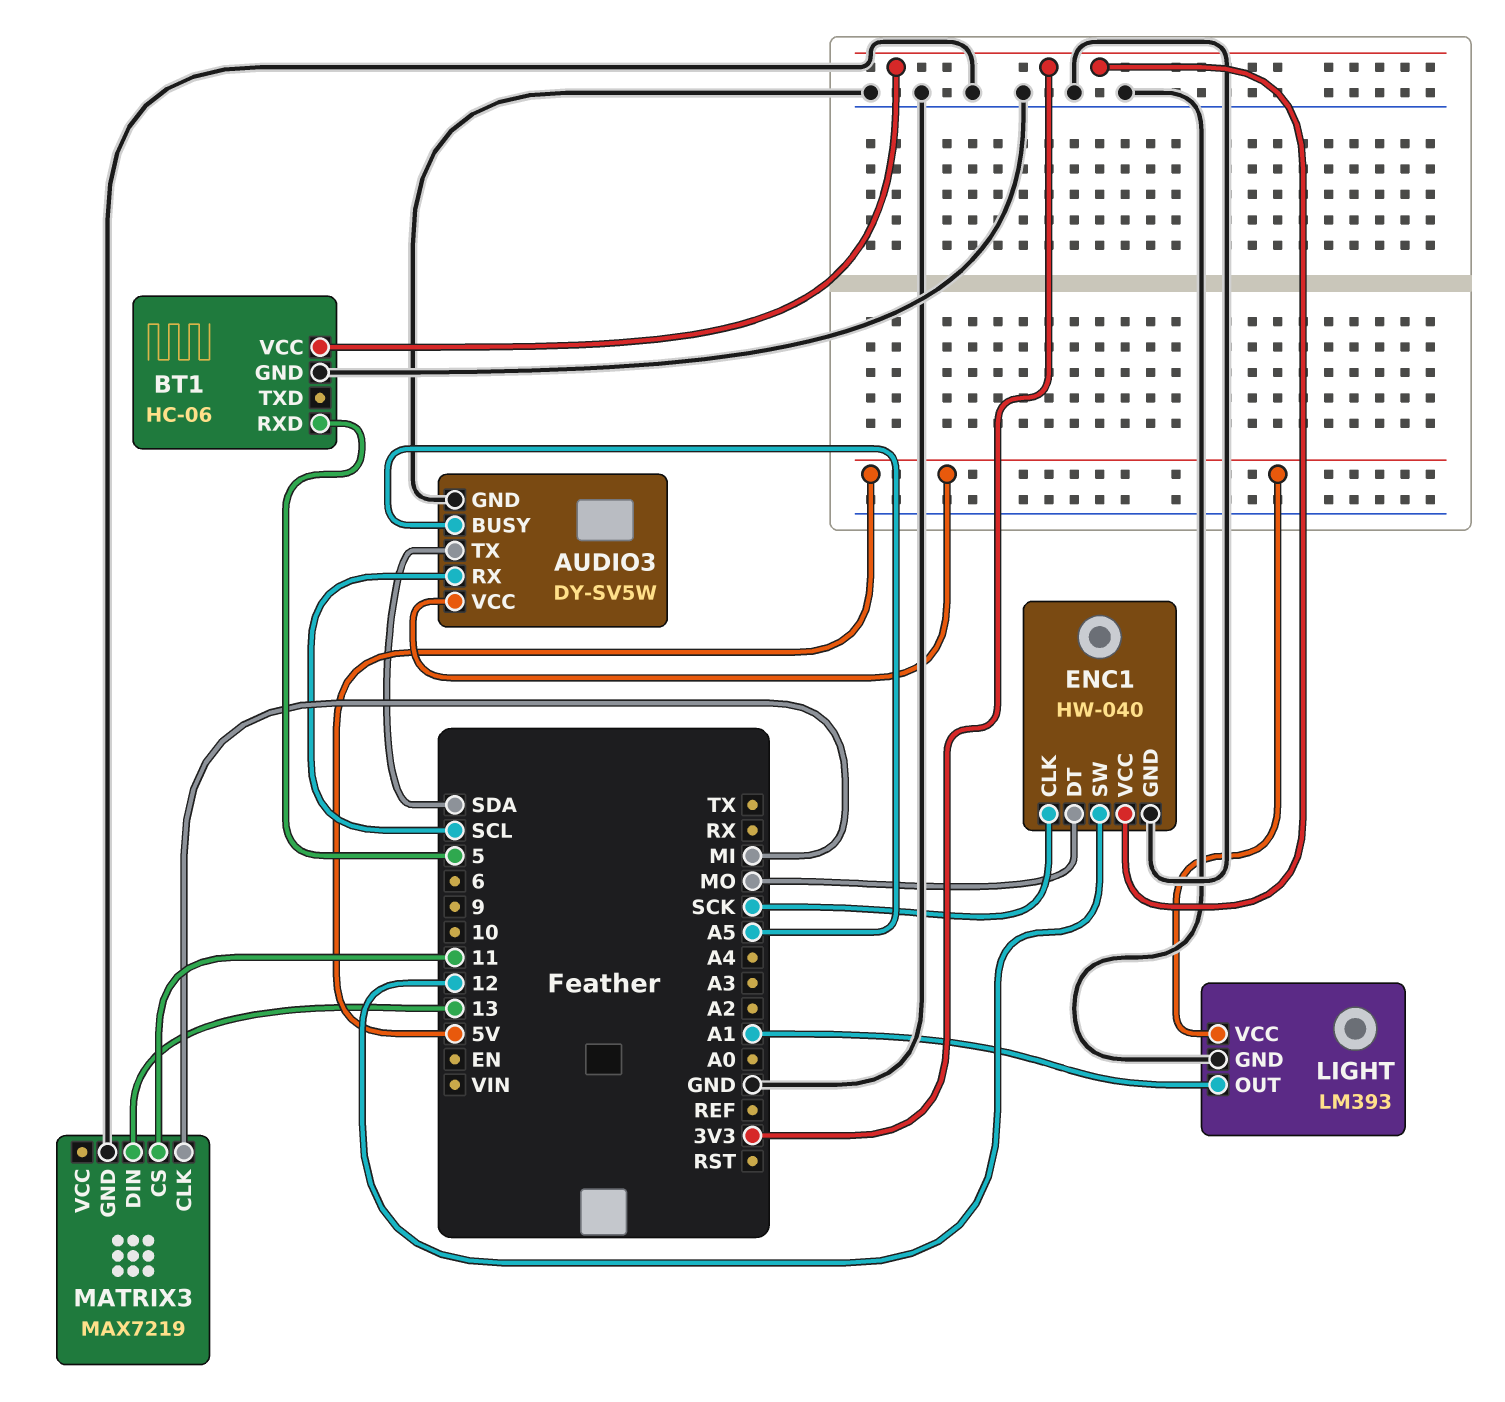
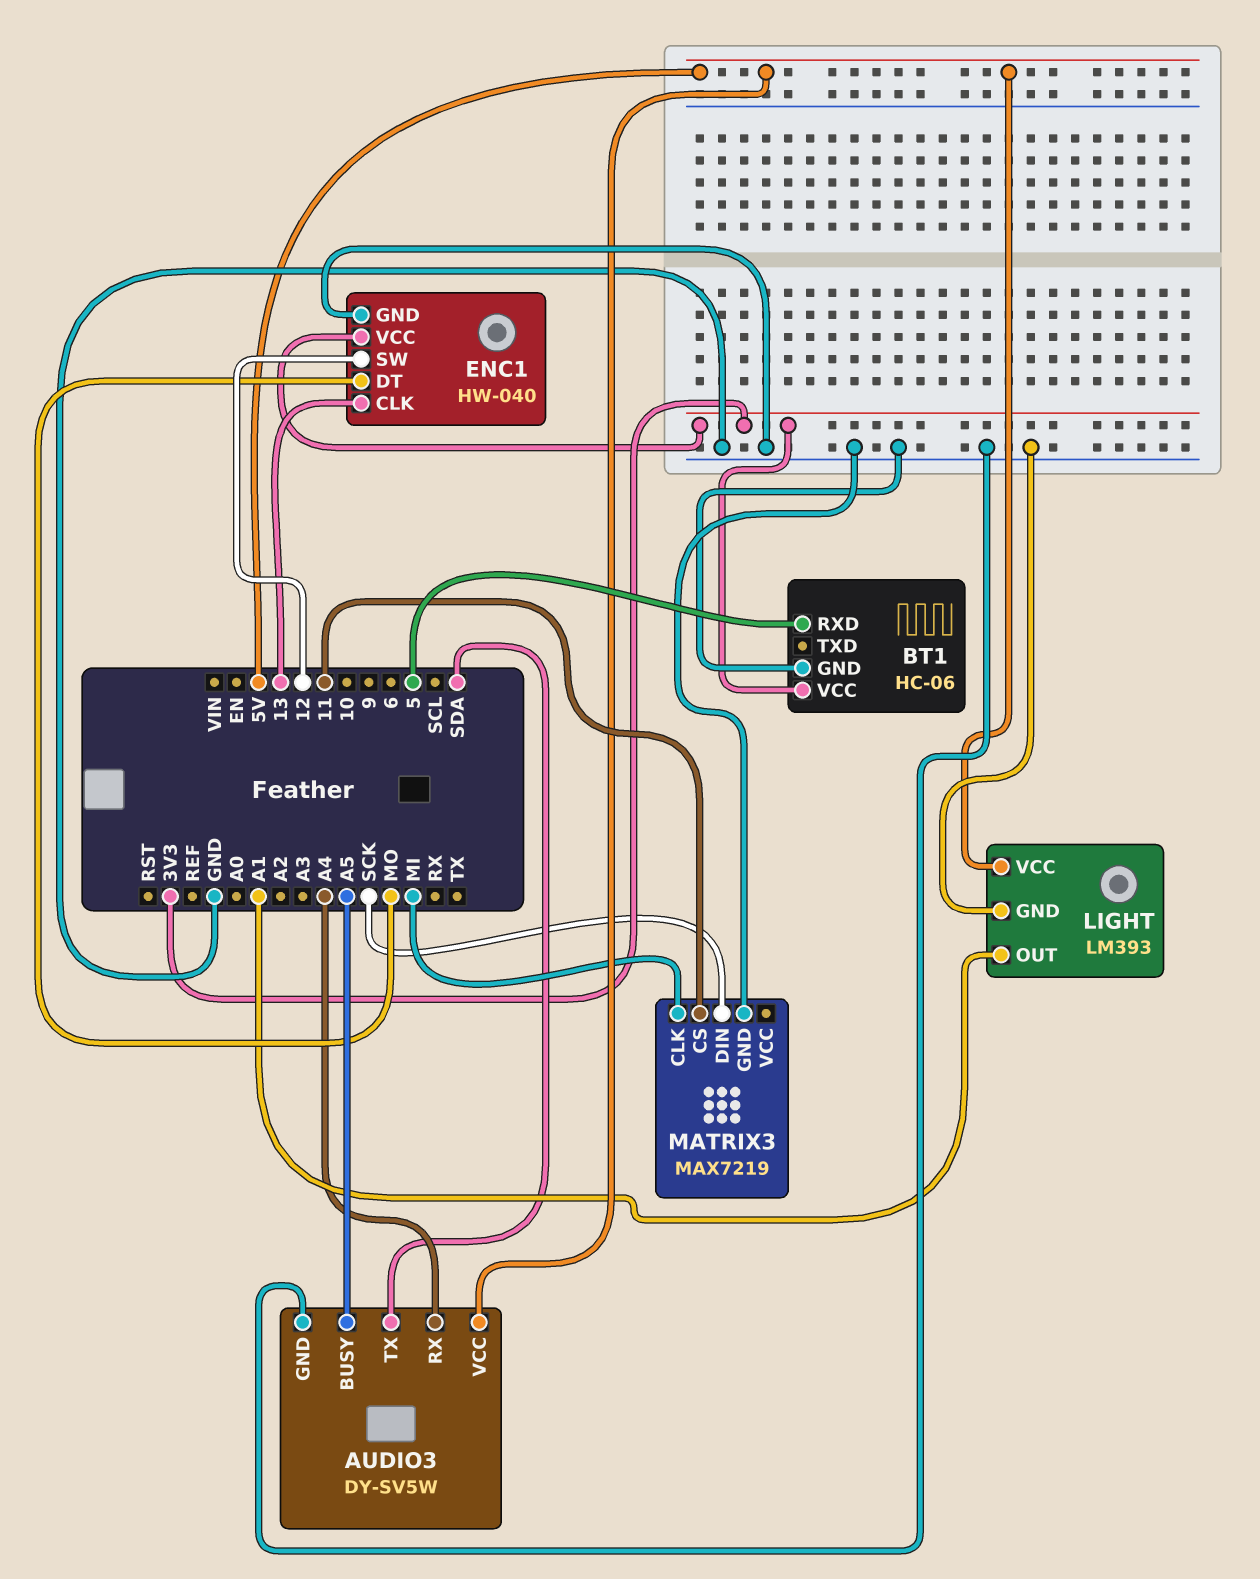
AUDIO3 pin RX: SCL -> A4
ENC1 pin CLK: SCK -> 13
MATRIX3 pin DIN: 13 -> SCK

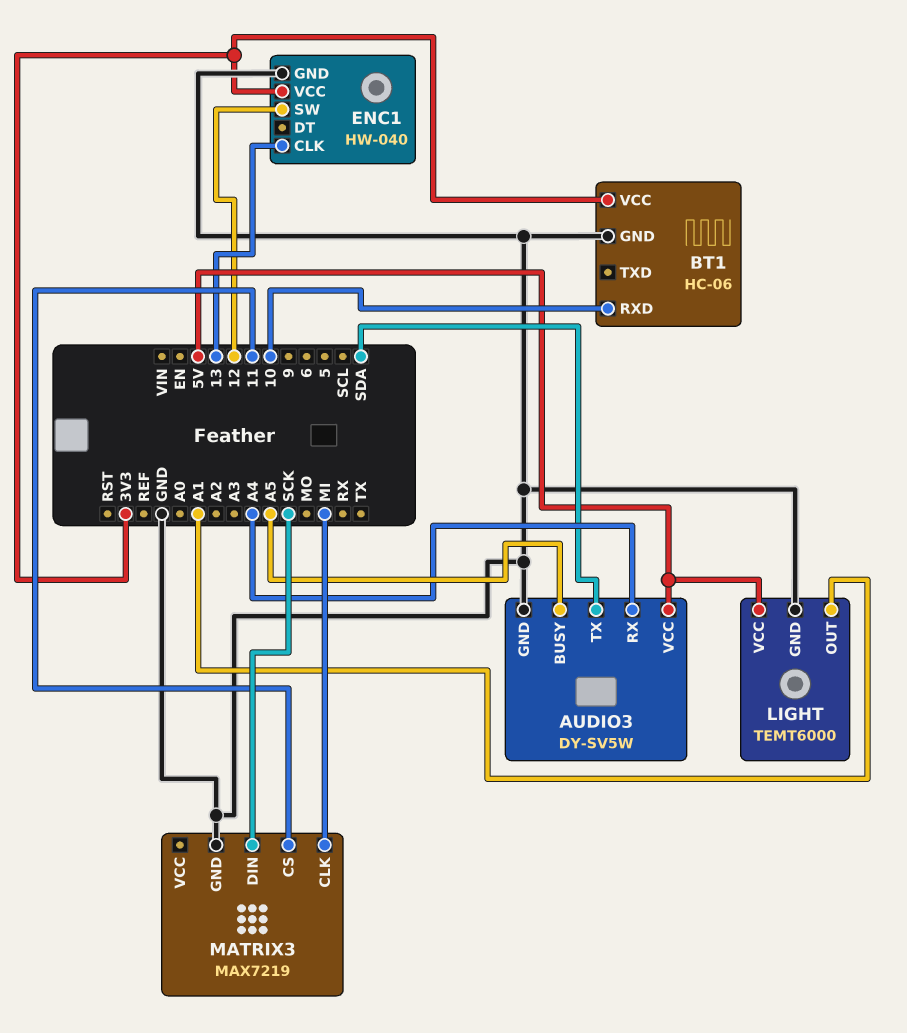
BT1 pin RXD: 5 -> 10
ENC1 pin DT: MO -> none
LIGHT: LM393 -> TEMT6000

